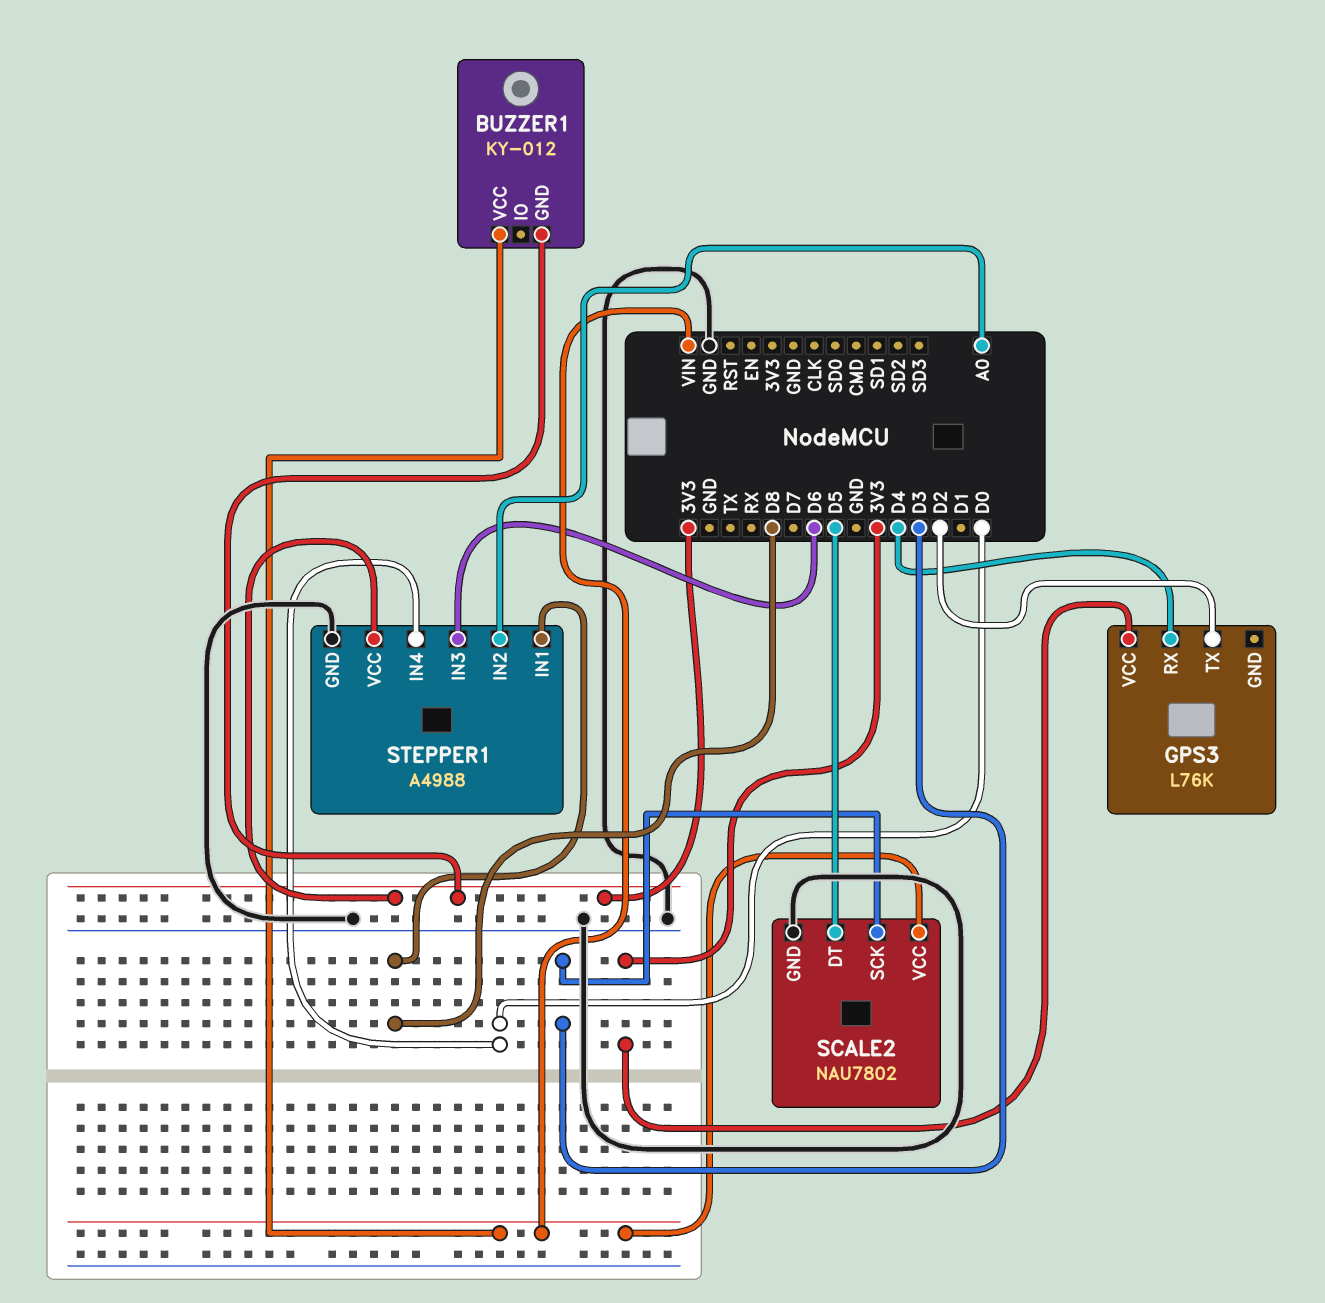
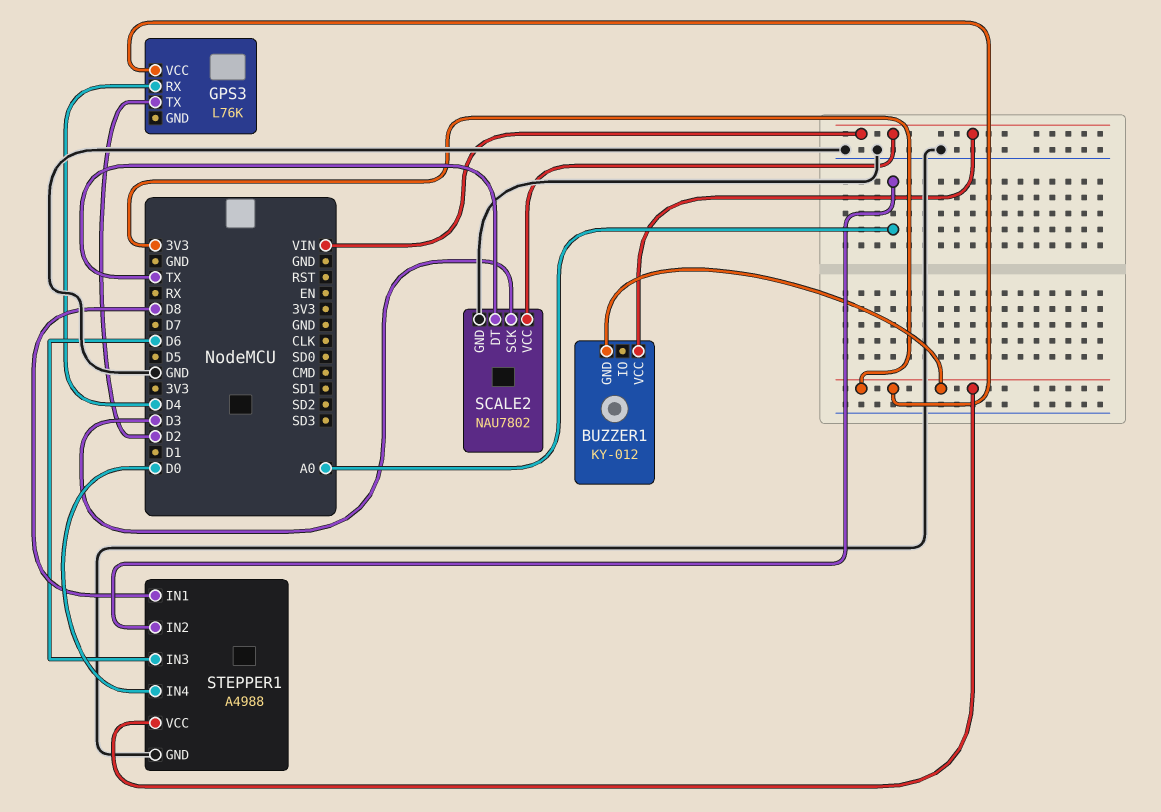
SCALE2 pin DT: D5 -> TX

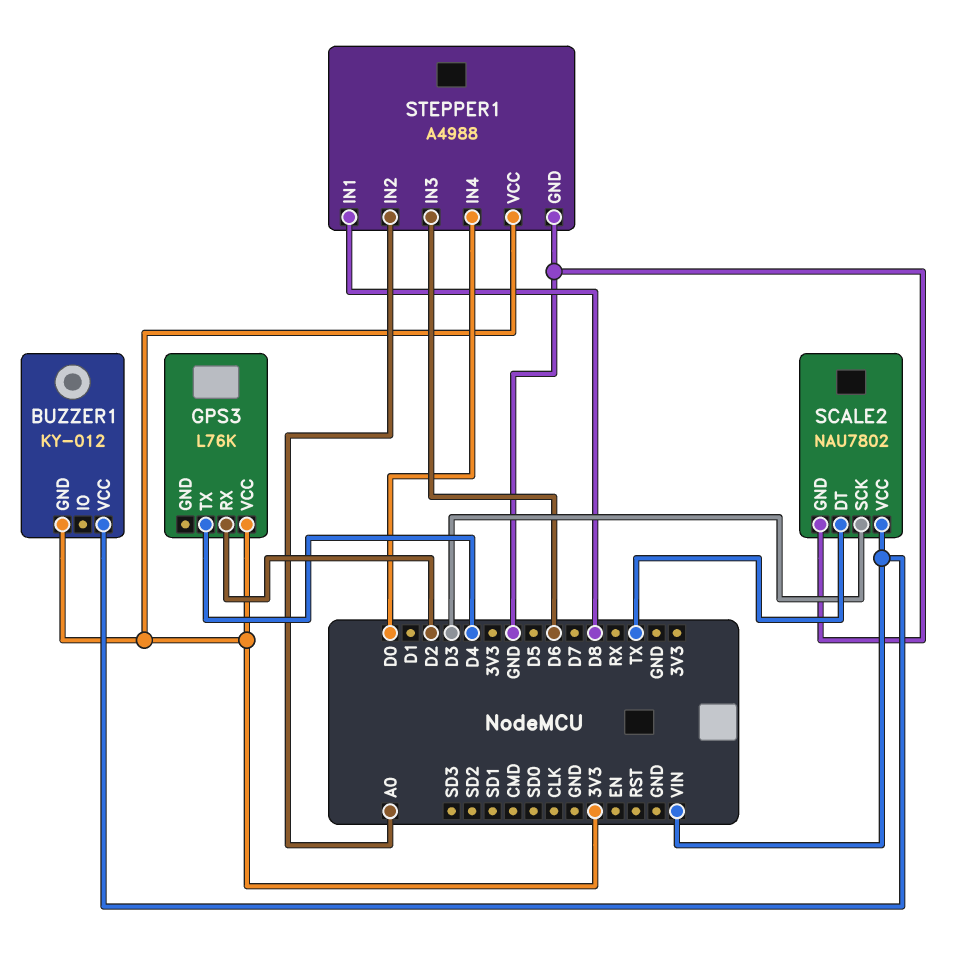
GPS3 pin RX: D4 -> D2
GPS3 pin TX: D2 -> D4

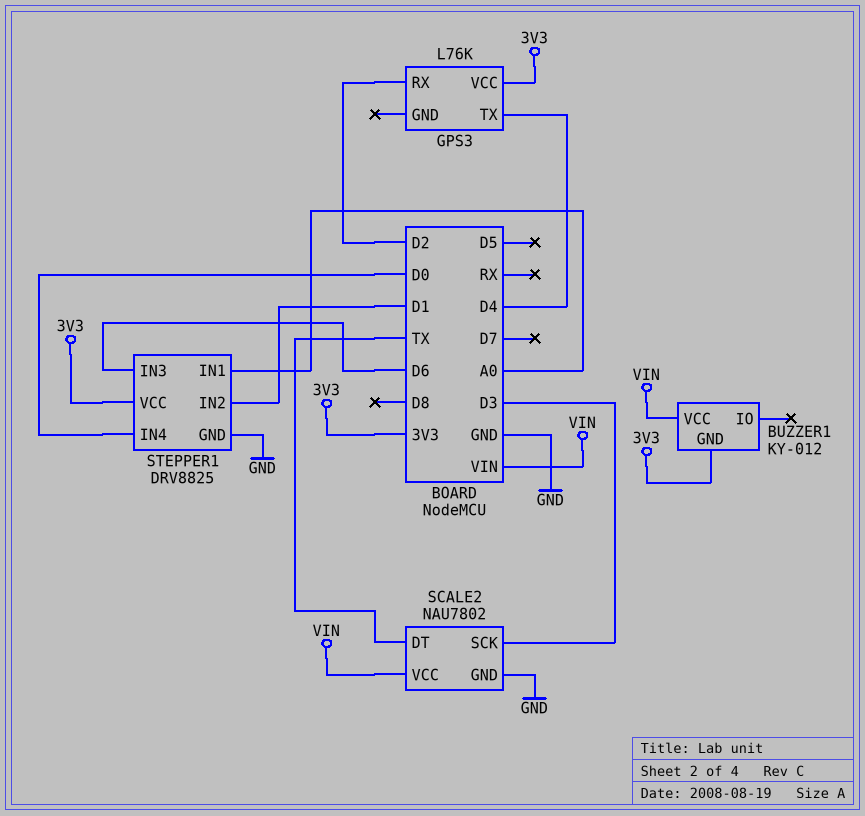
STEPPER1: A4988 -> DRV8825
STEPPER1 pin IN1: D8 -> A0
STEPPER1 pin IN2: A0 -> D1

